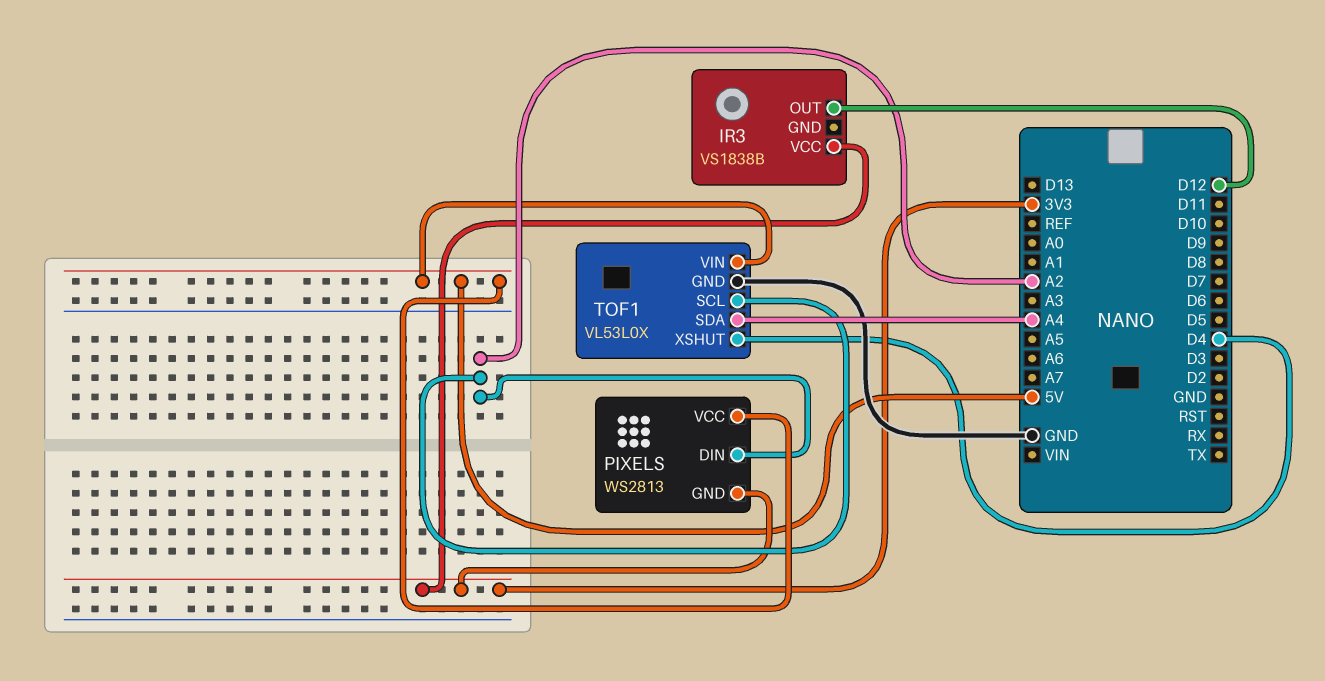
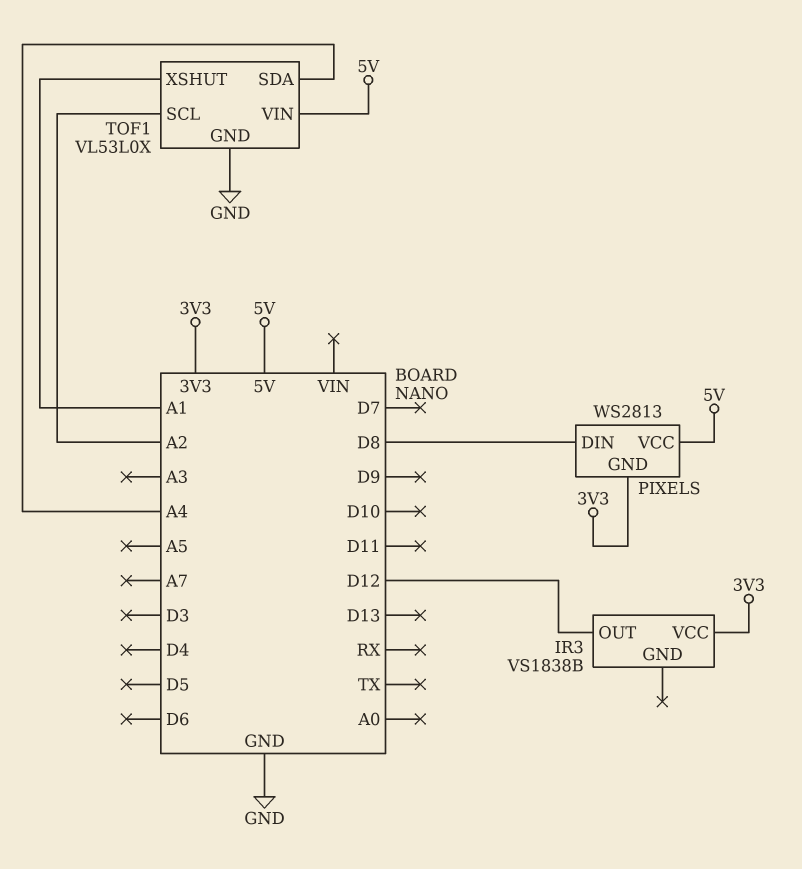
PIXELS pin DIN: A2 -> D8
TOF1 pin XSHUT: D4 -> A1

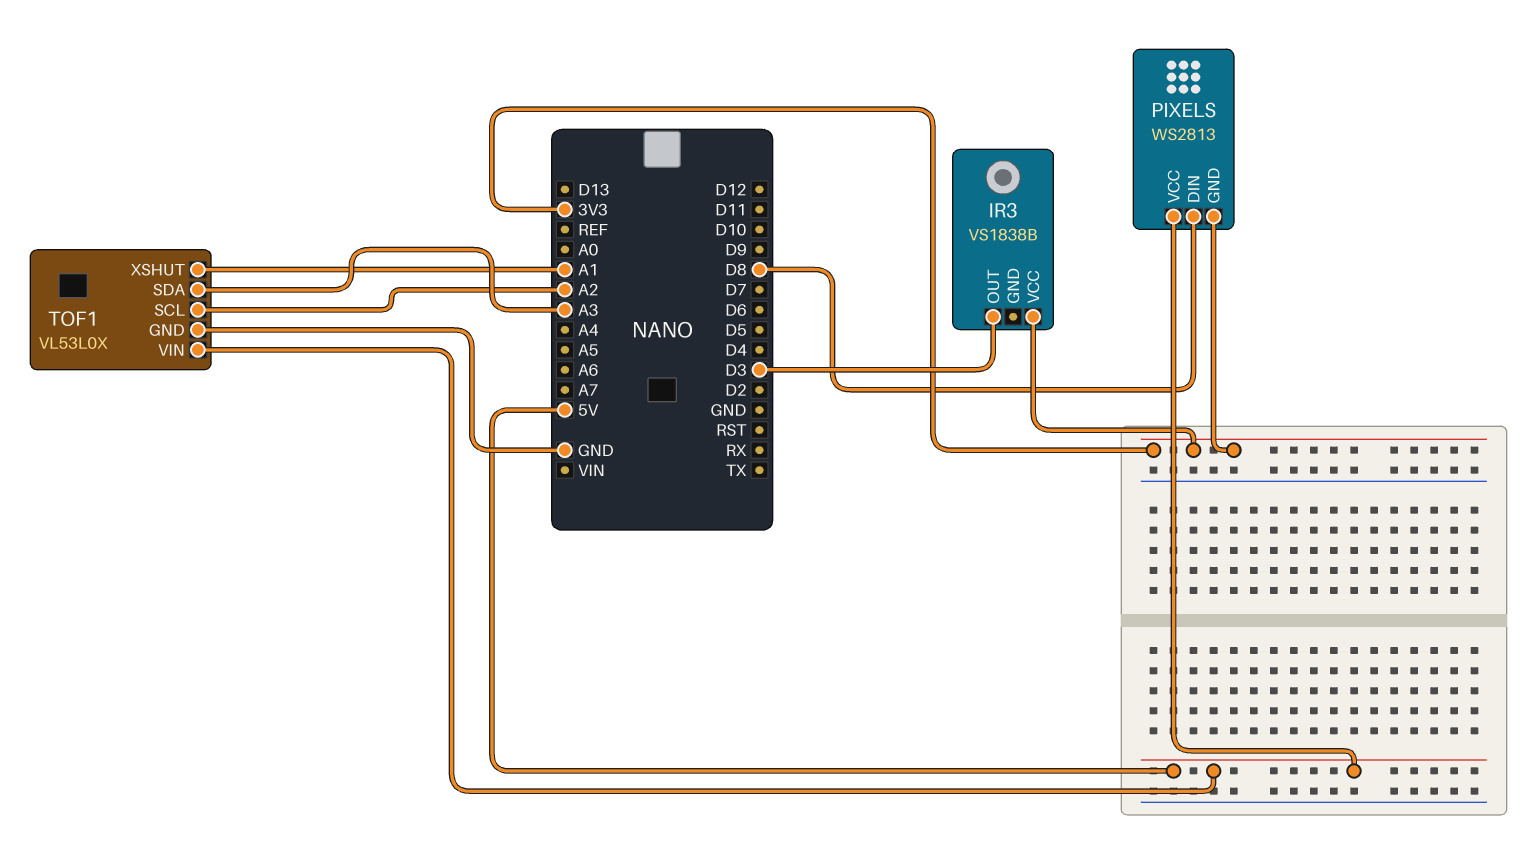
IR3 pin OUT: D12 -> D3
TOF1 pin SDA: A4 -> A3

